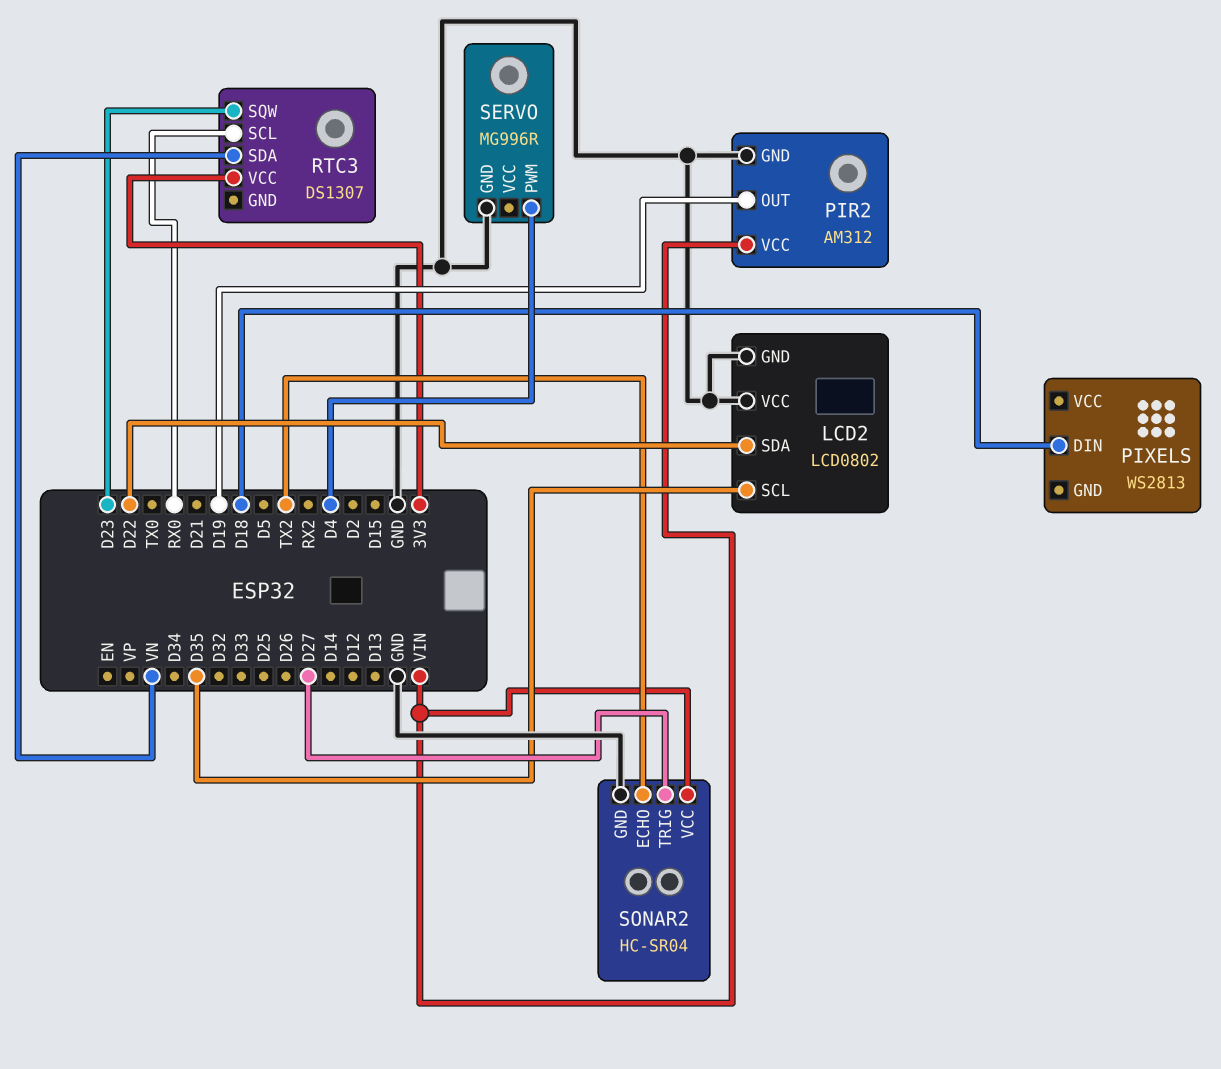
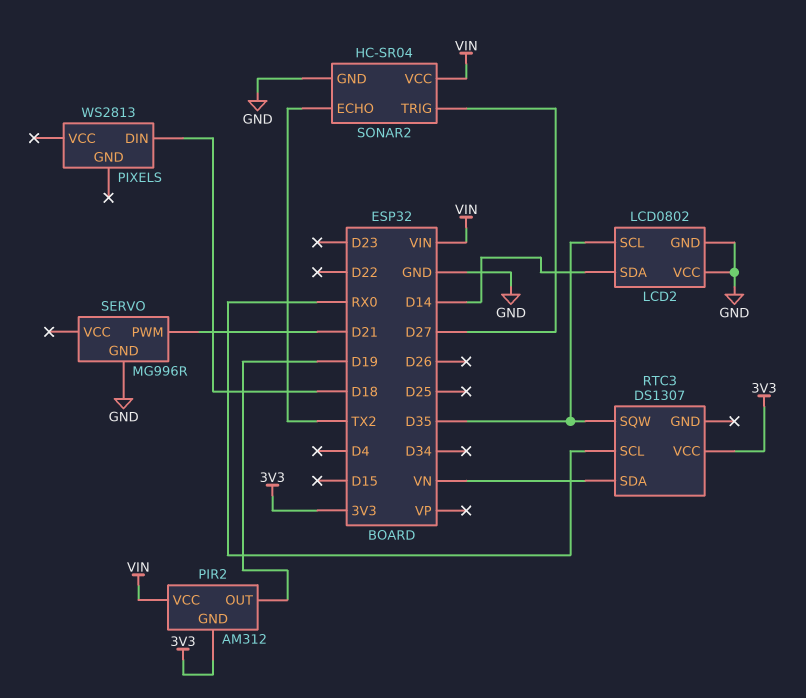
LCD2 pin SDA: D22 -> D14
PIR2 pin GND: GND -> 3V3
RTC3 pin SQW: D23 -> D35
SERVO pin PWM: D4 -> D21

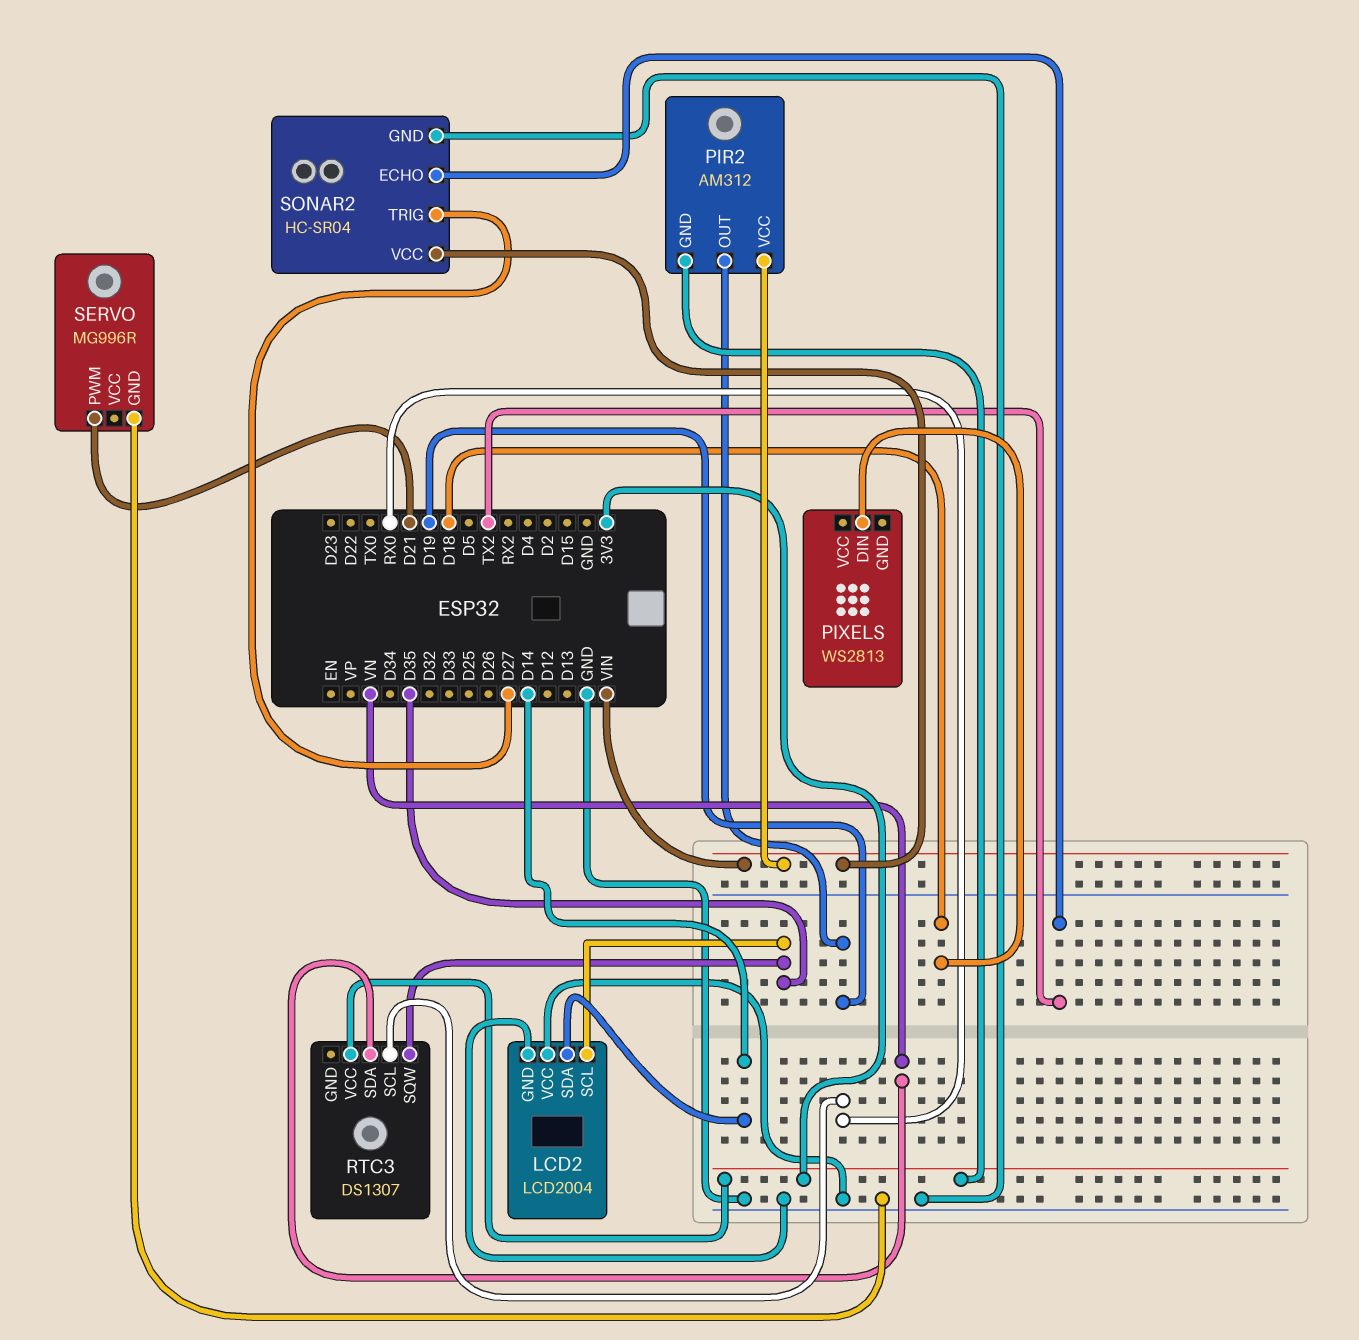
LCD2: LCD0802 -> LCD2004

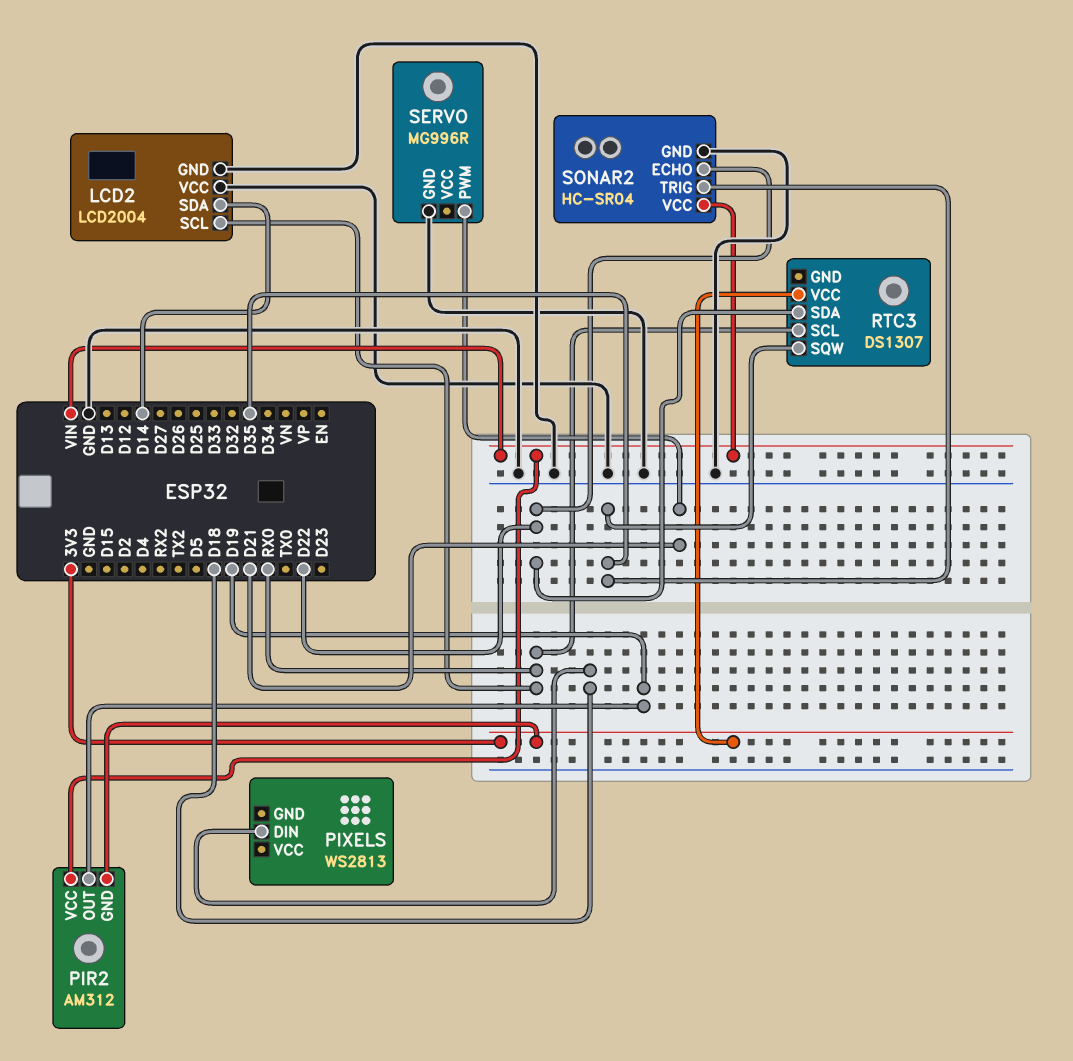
LCD2 pin SCL: D35 -> RX0
RTC3 pin SDA: VN -> D22
SONAR2 pin ECHO: TX2 -> D22
SONAR2 pin TRIG: D27 -> D35

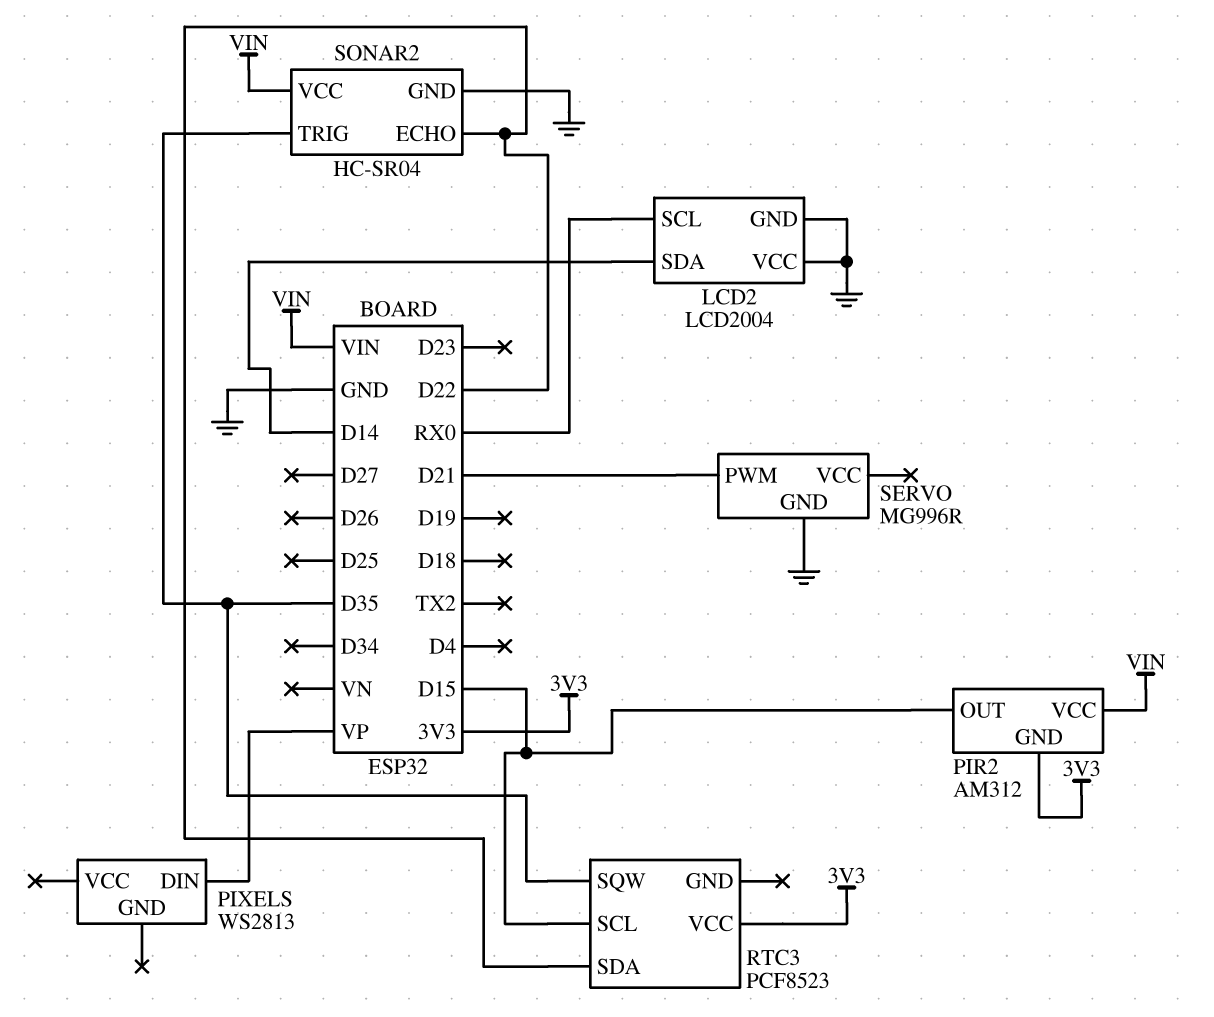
PIR2 pin OUT: D19 -> D15
PIXELS pin DIN: D18 -> VP
RTC3: DS1307 -> PCF8523
RTC3 pin SCL: RX0 -> D15

